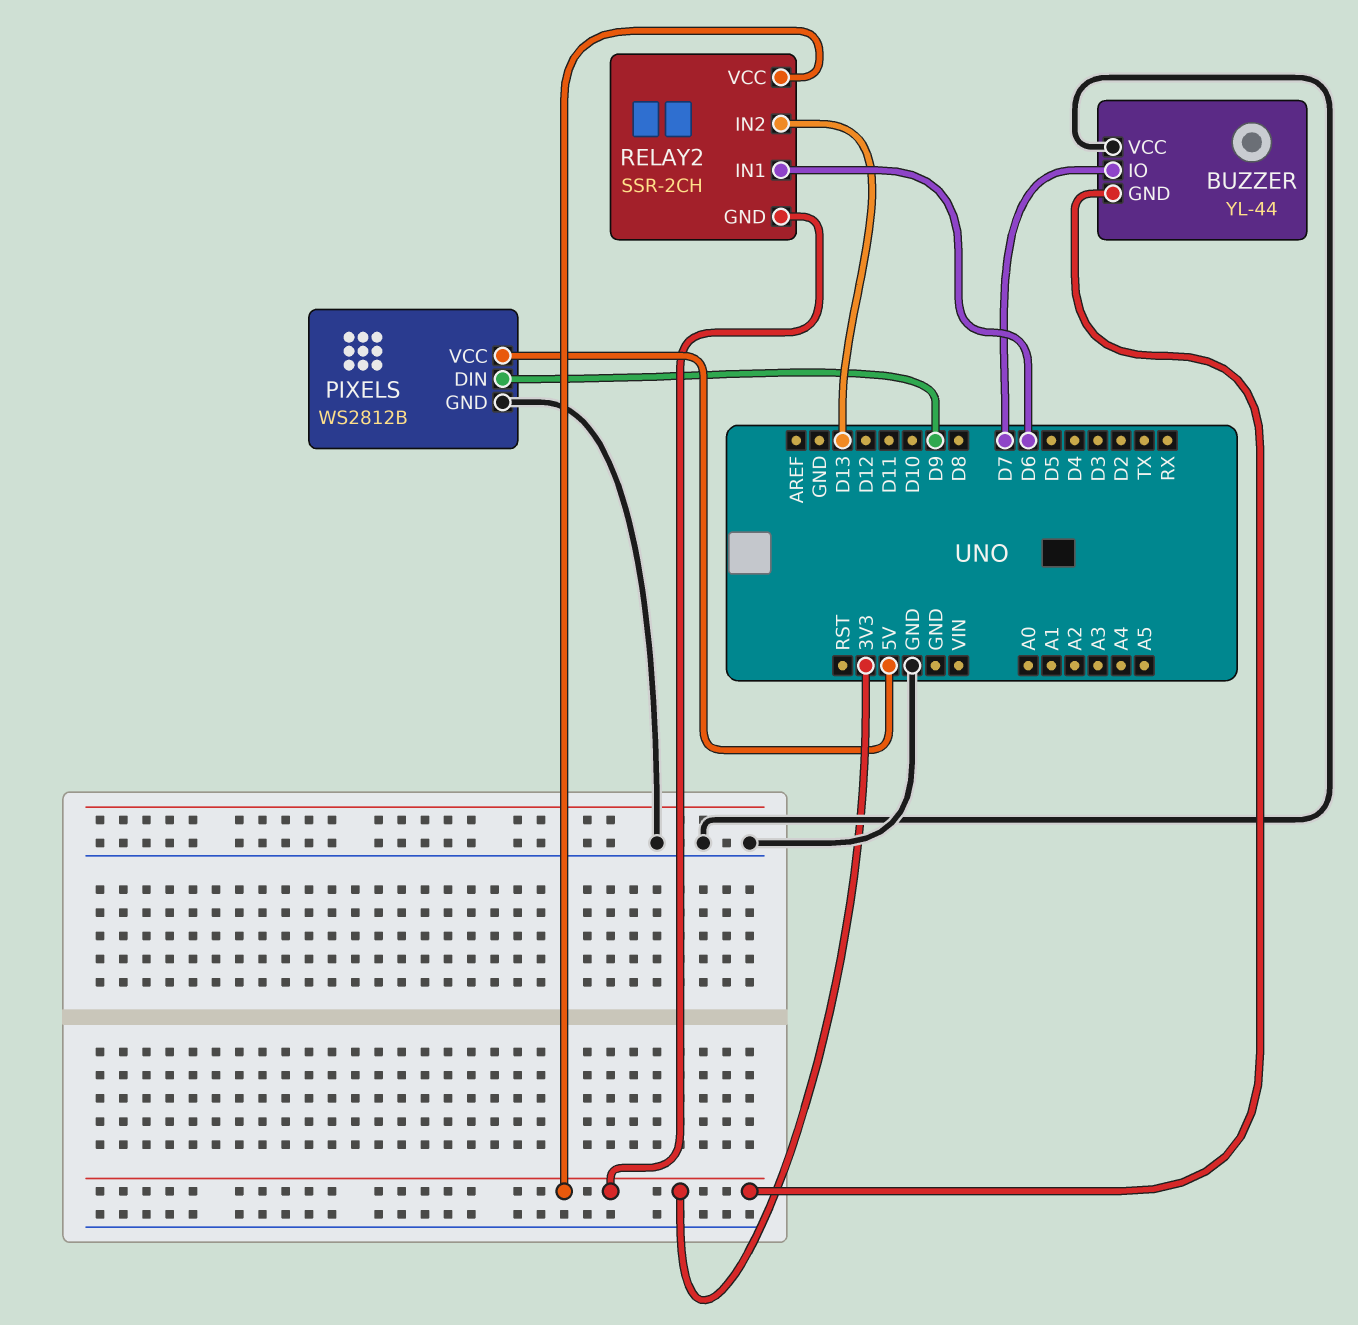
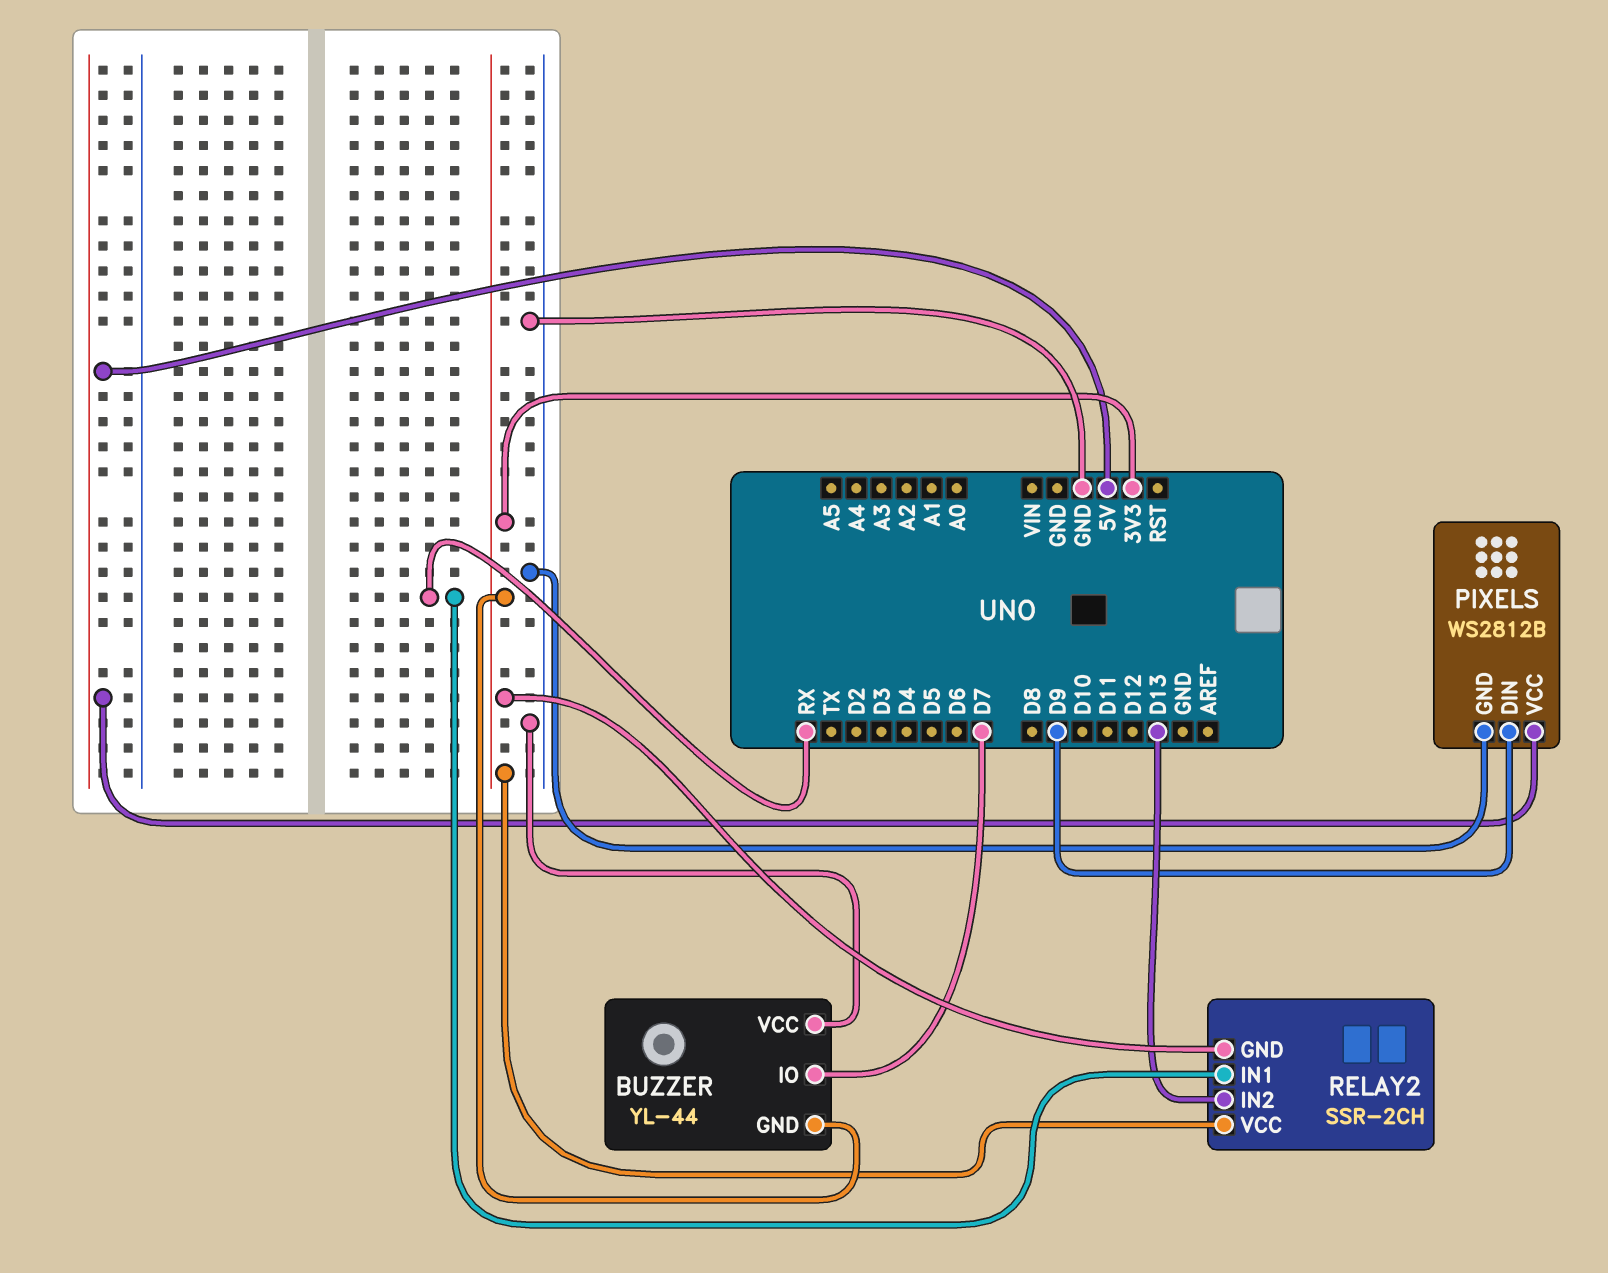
RELAY2 pin IN1: D6 -> RX

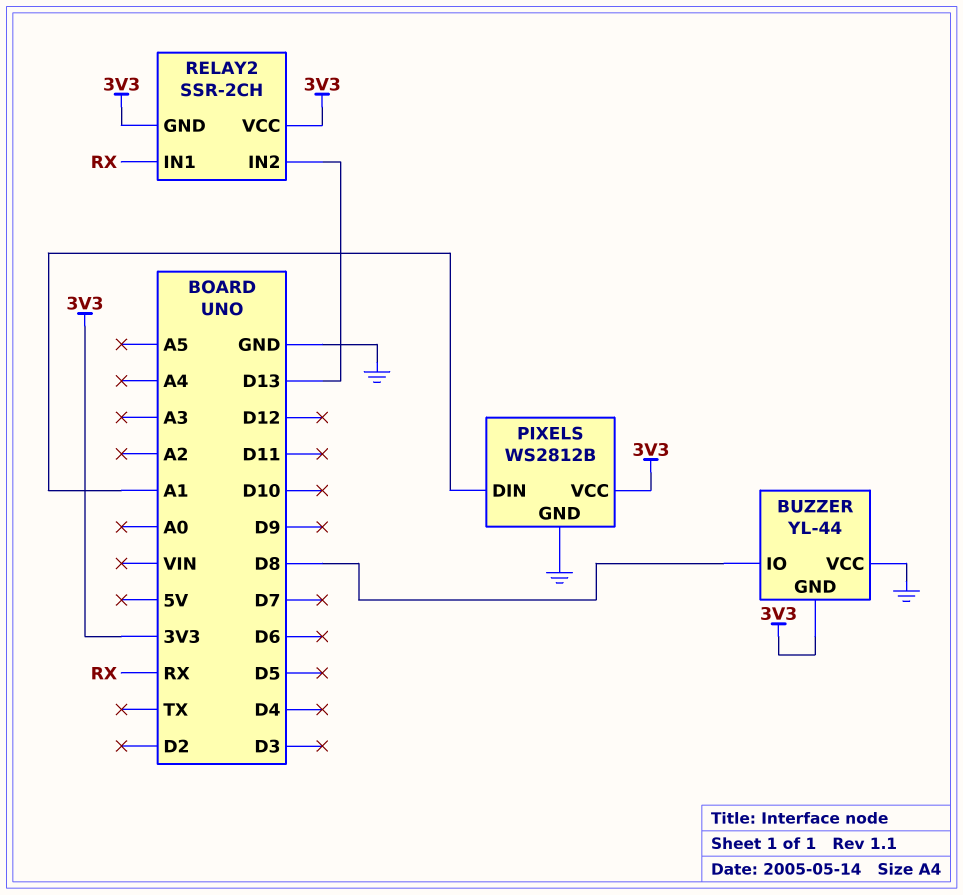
BUZZER pin IO: D7 -> D8
PIXELS pin DIN: D9 -> A1
PIXELS pin VCC: 5V -> 3V3

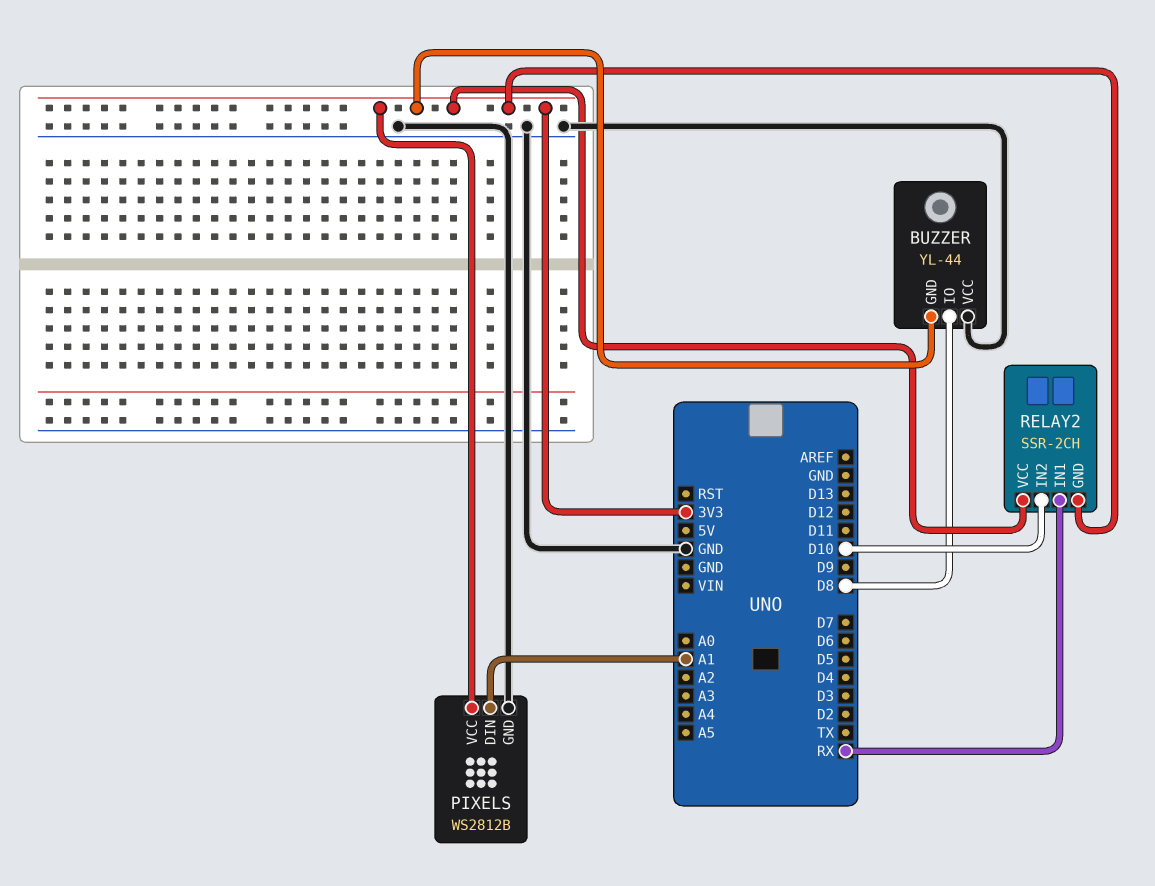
RELAY2 pin IN2: D13 -> D10

